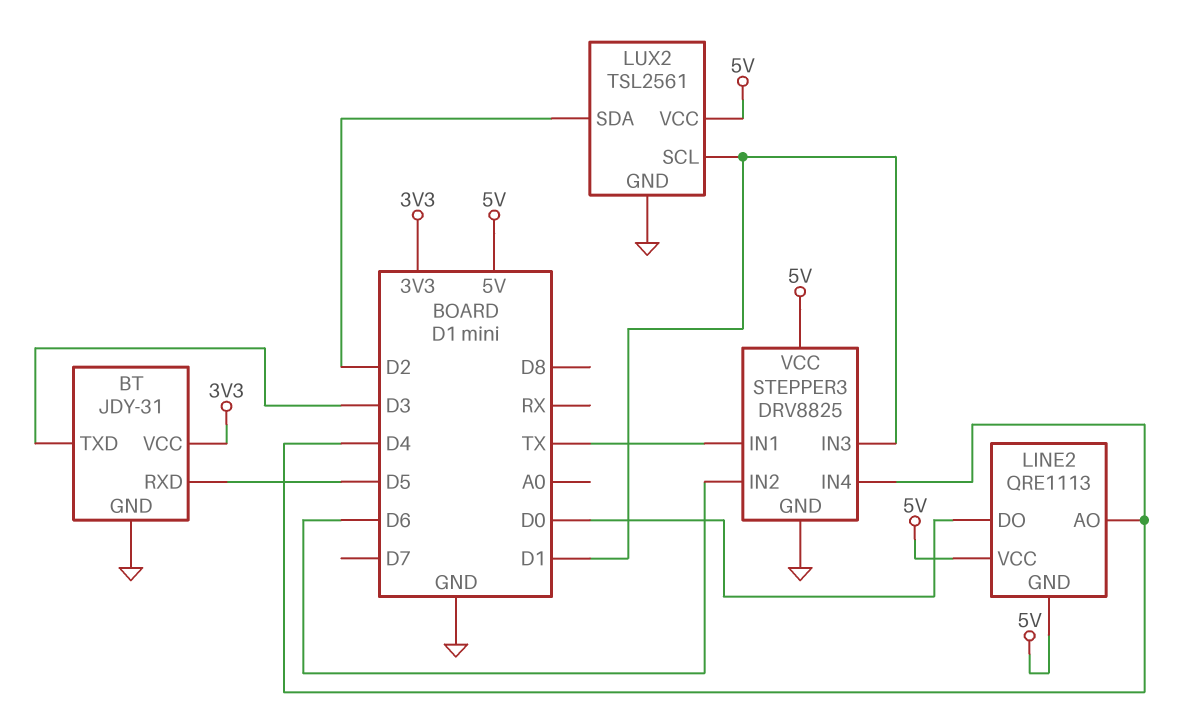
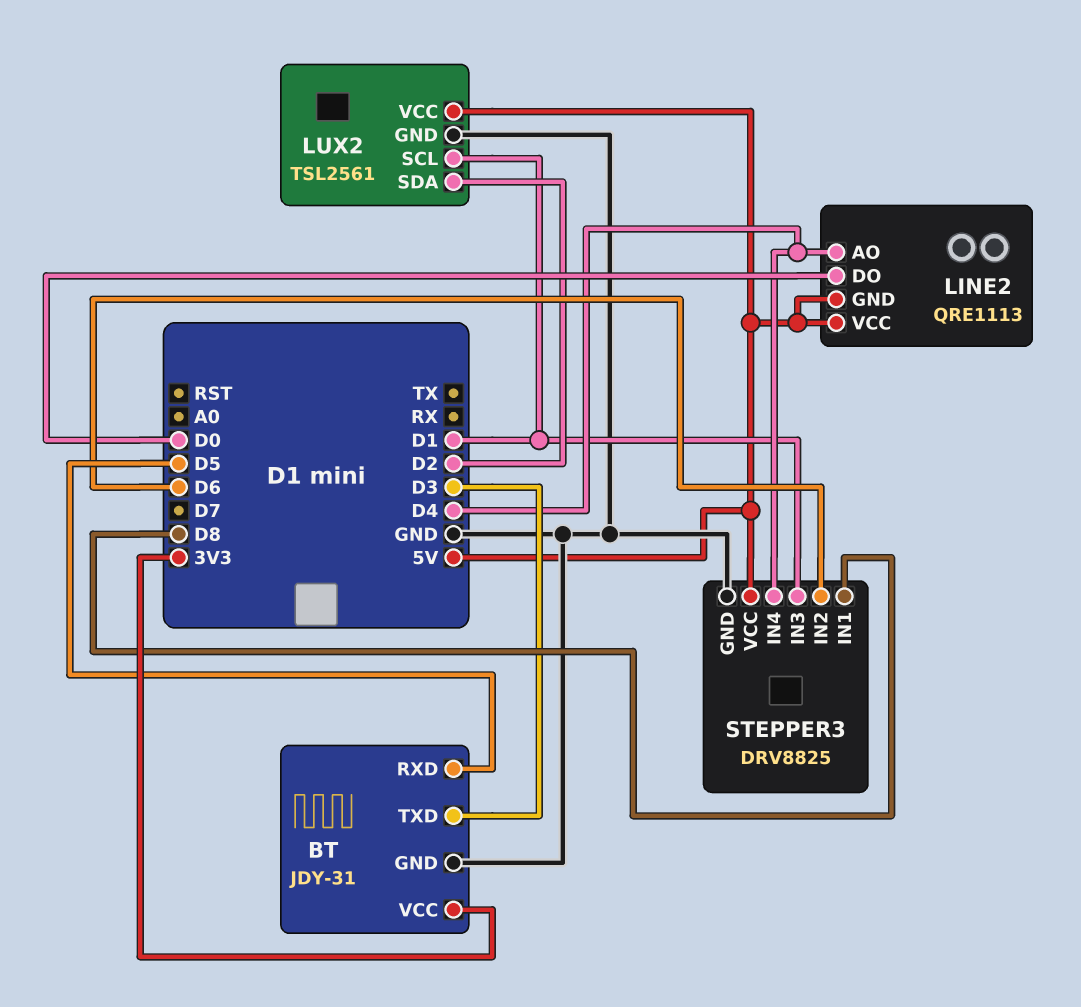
STEPPER3 pin IN1: TX -> D8

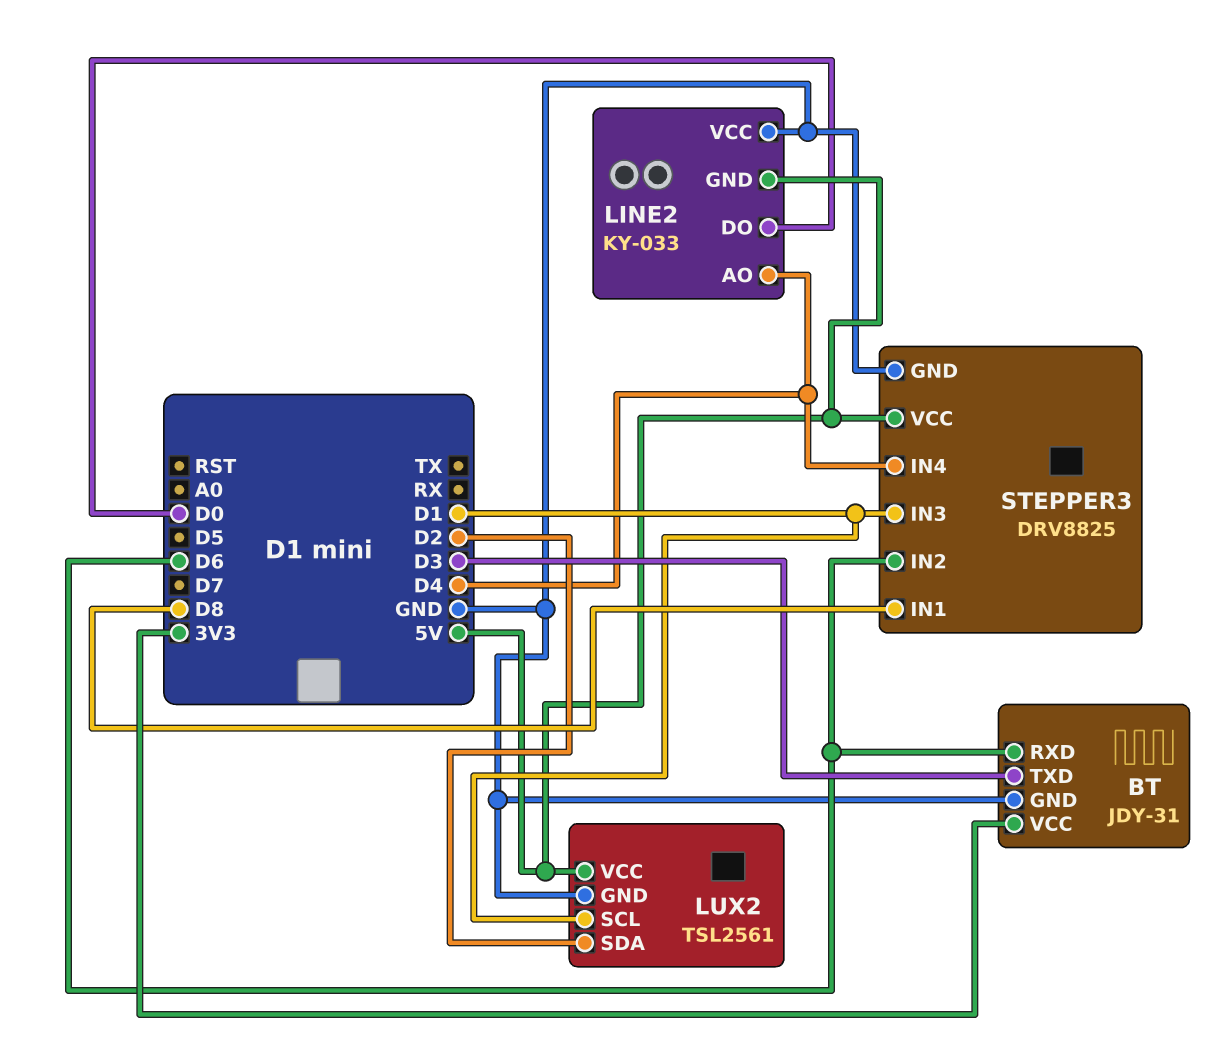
BT pin RXD: D5 -> D6
LINE2: QRE1113 -> KY-033
LINE2 pin VCC: 5V -> GND

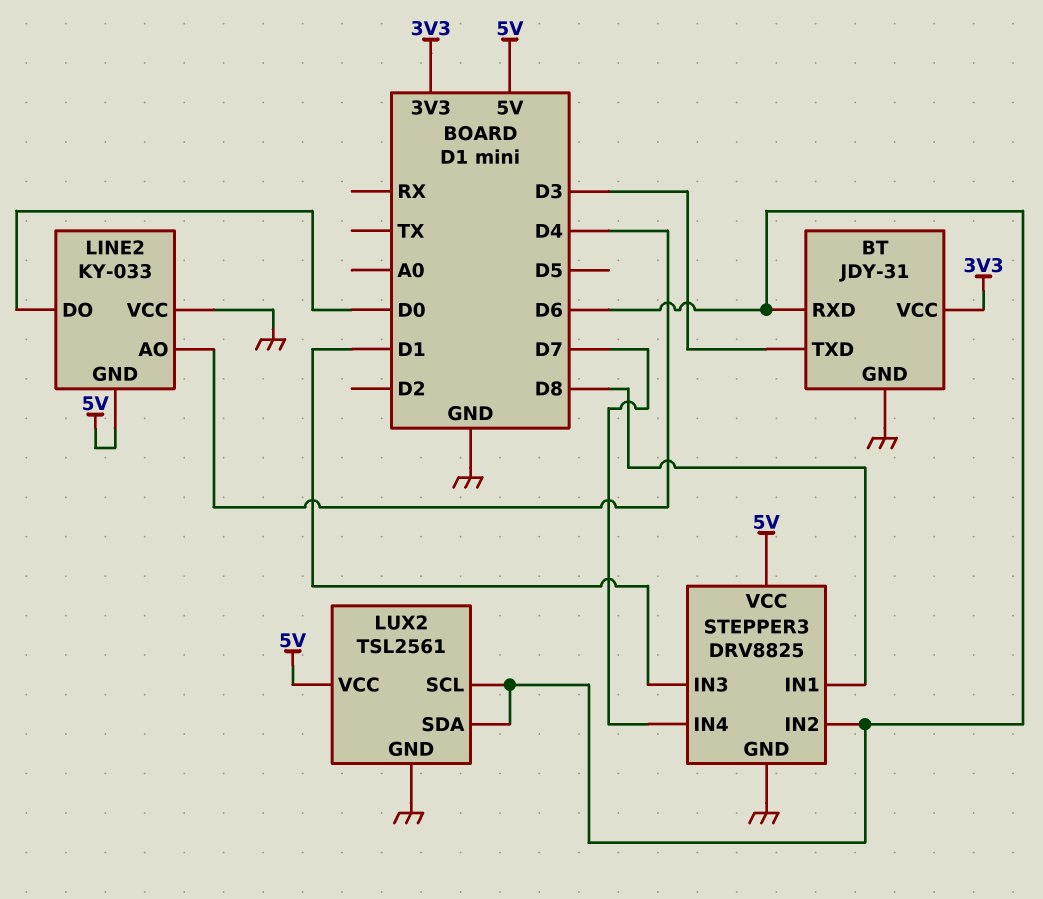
LUX2 pin SCL: D1 -> D6
LUX2 pin SDA: D2 -> D6
STEPPER3 pin IN4: D4 -> D7

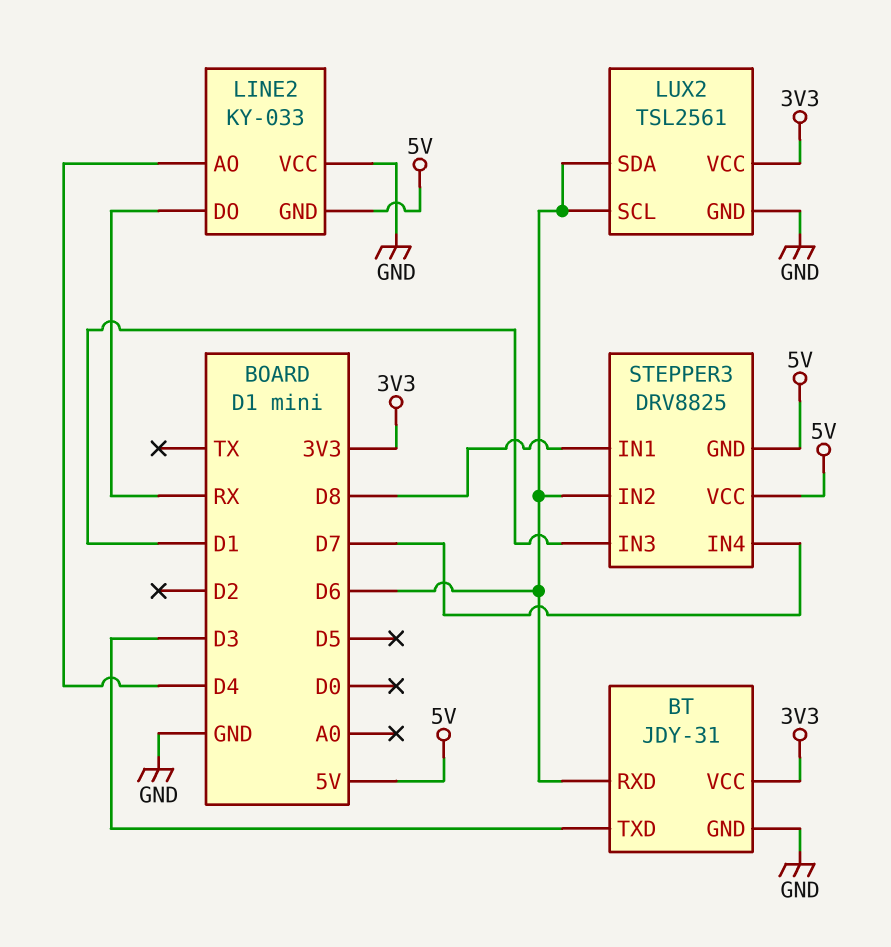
LINE2 pin DO: D0 -> RX
LUX2 pin VCC: 5V -> 3V3
STEPPER3 pin GND: GND -> 5V

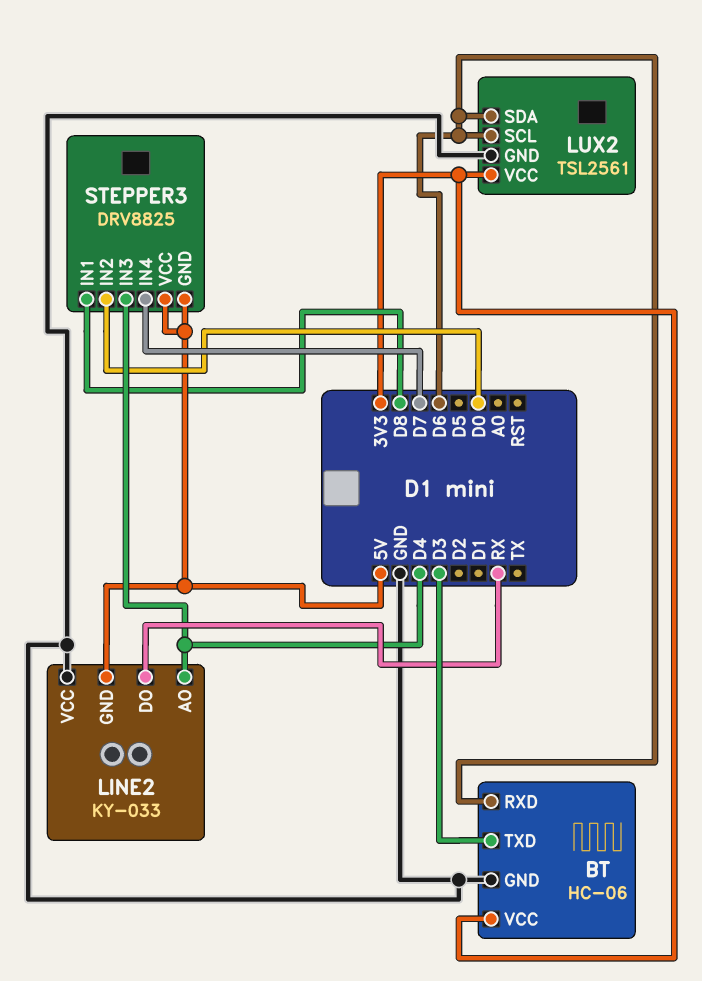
BT: JDY-31 -> HC-06
STEPPER3 pin IN2: D6 -> D0
STEPPER3 pin IN3: D1 -> D4

